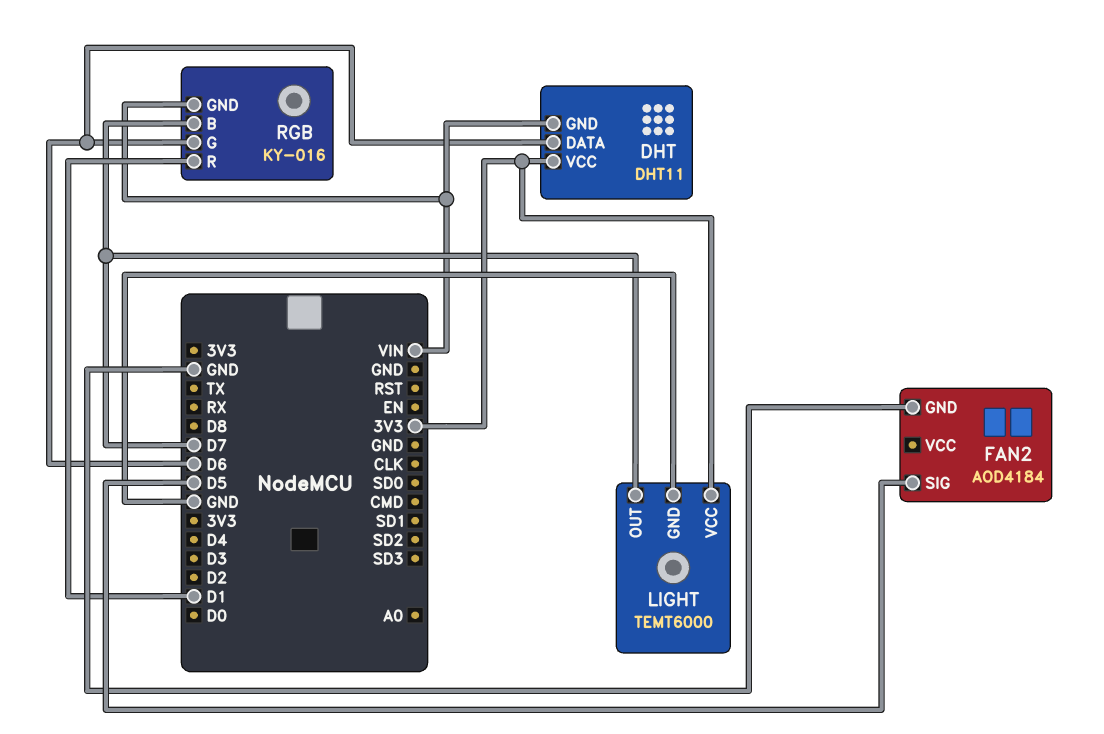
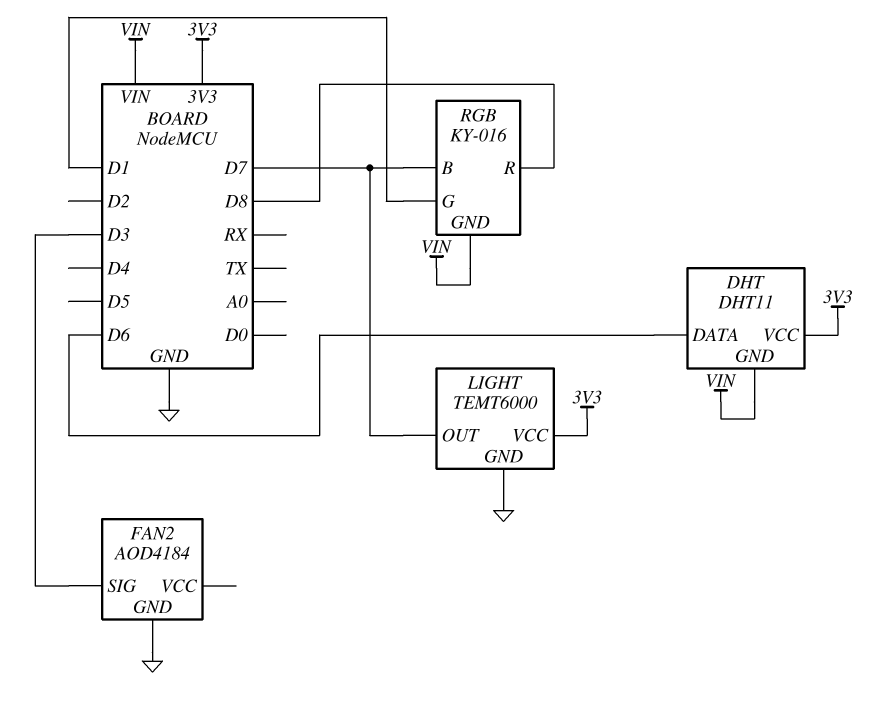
FAN2 pin SIG: D5 -> D3
RGB pin G: D6 -> D1
RGB pin R: D1 -> D8

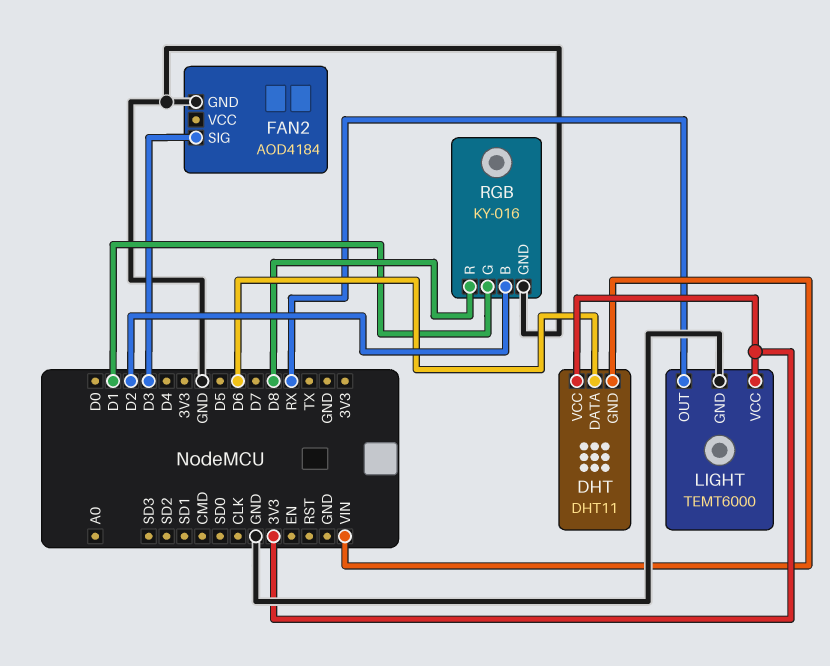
LIGHT pin OUT: D7 -> RX
RGB pin B: D7 -> D2
RGB pin GND: VIN -> GND

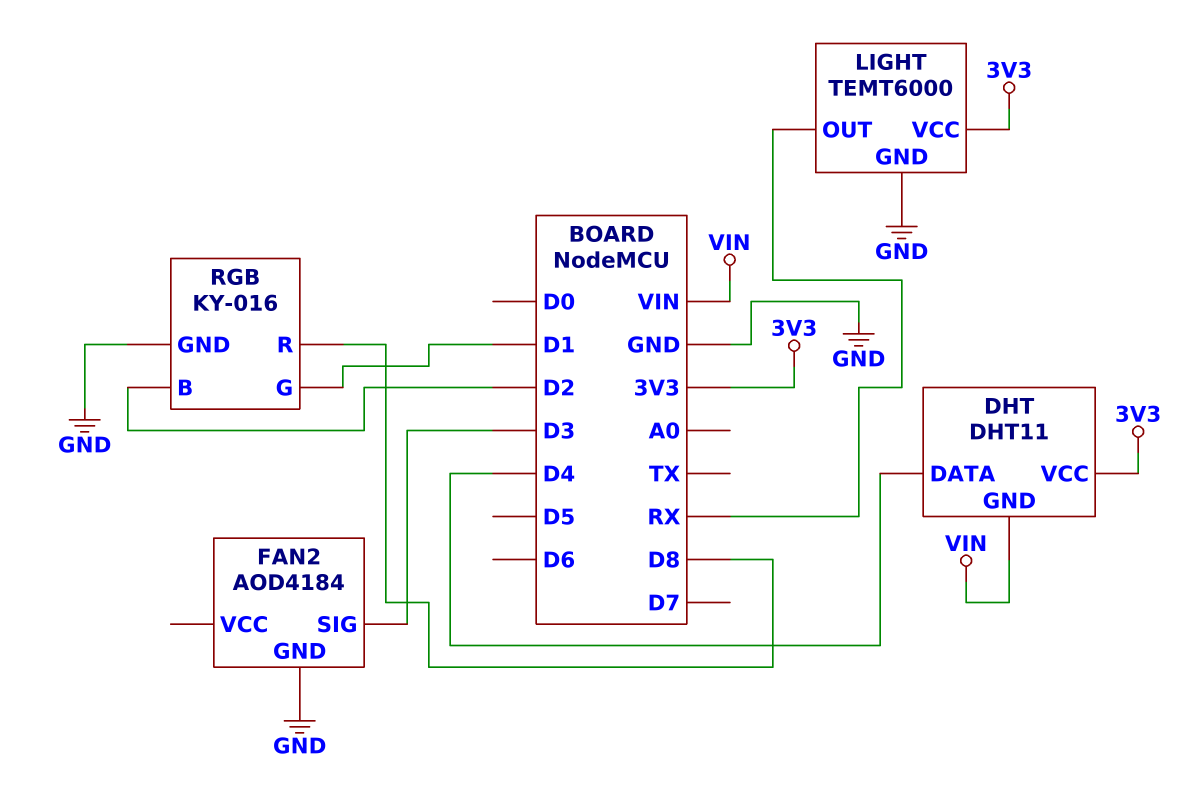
DHT pin DATA: D6 -> D4

